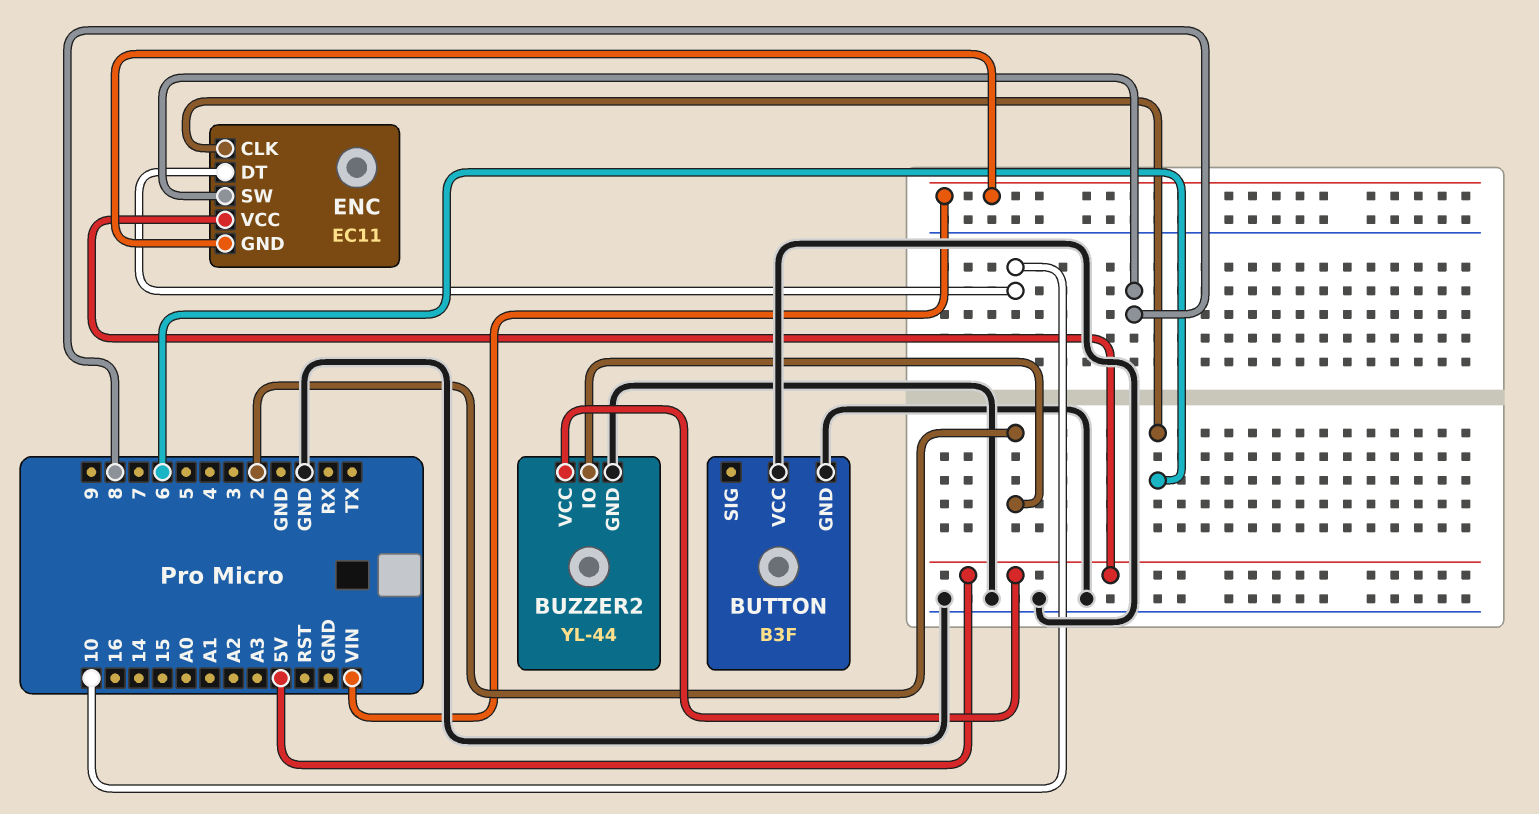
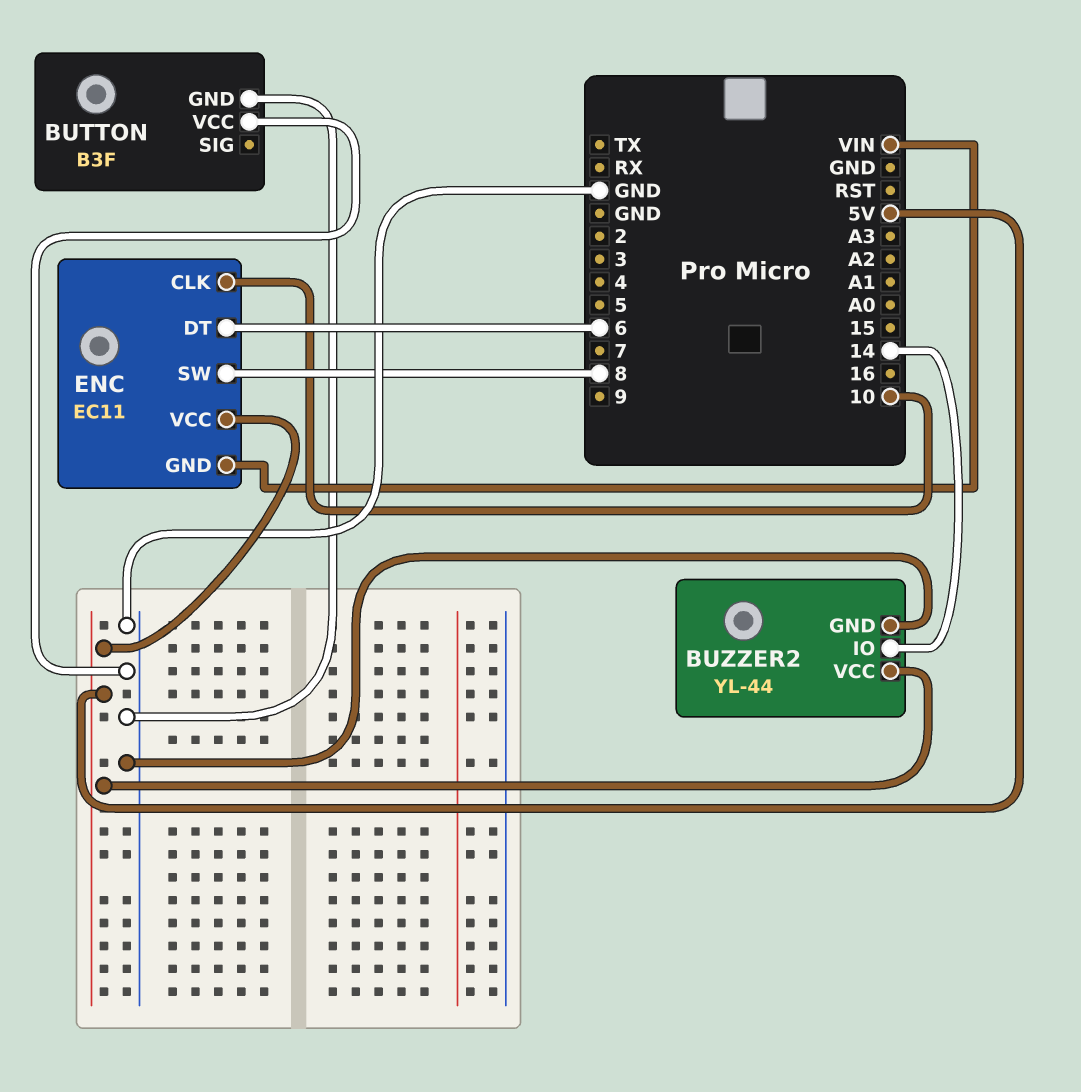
BUZZER2 pin IO: 2 -> 14
ENC pin CLK: 6 -> 10
ENC pin DT: 10 -> 6

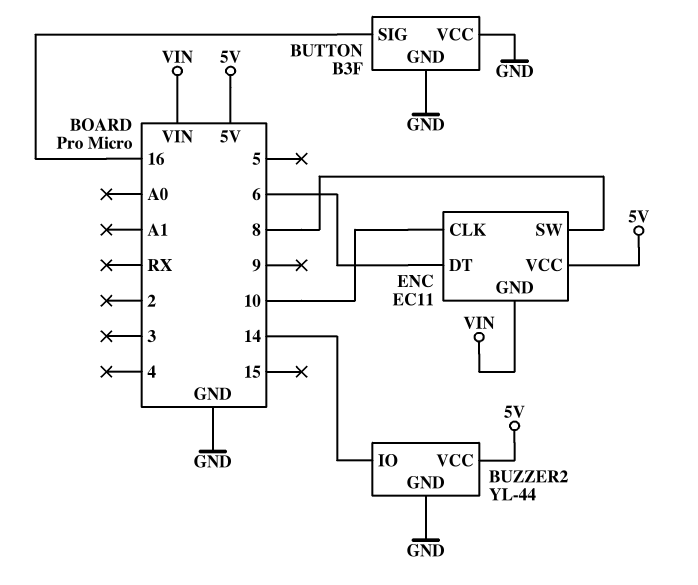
BUTTON pin SIG: none -> 16

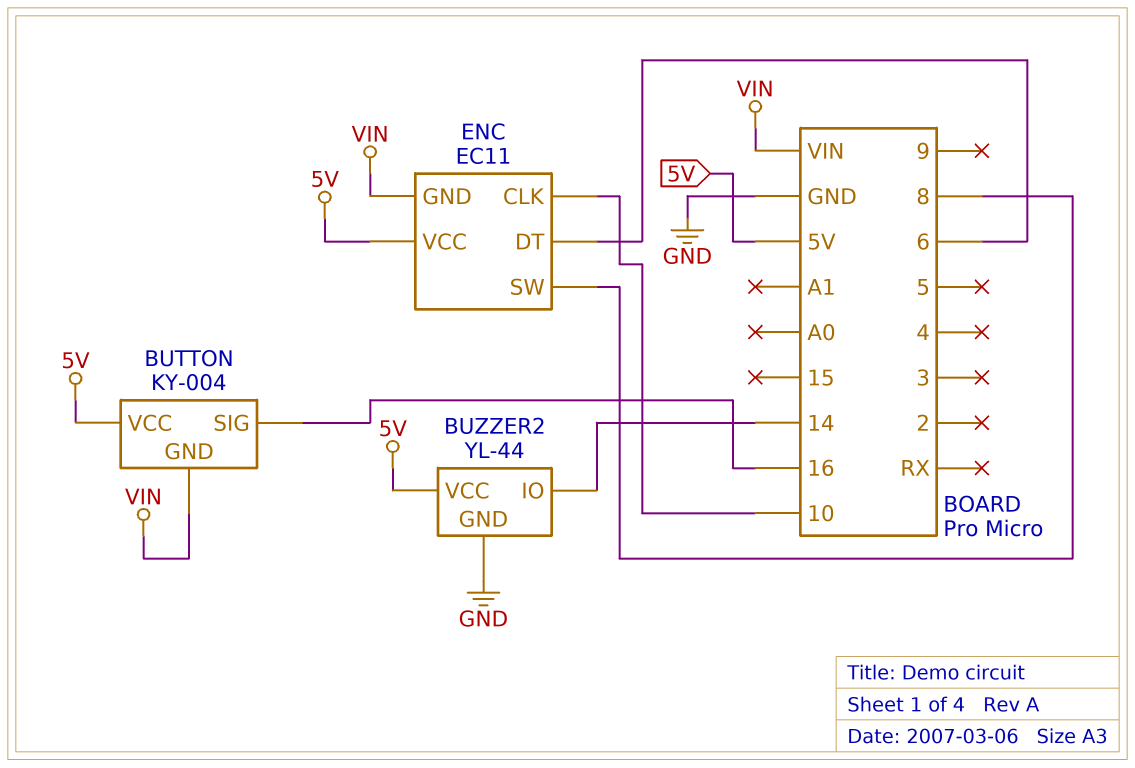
BUTTON: B3F -> KY-004
BUTTON pin GND: GND -> VIN
BUTTON pin VCC: GND -> 5V

